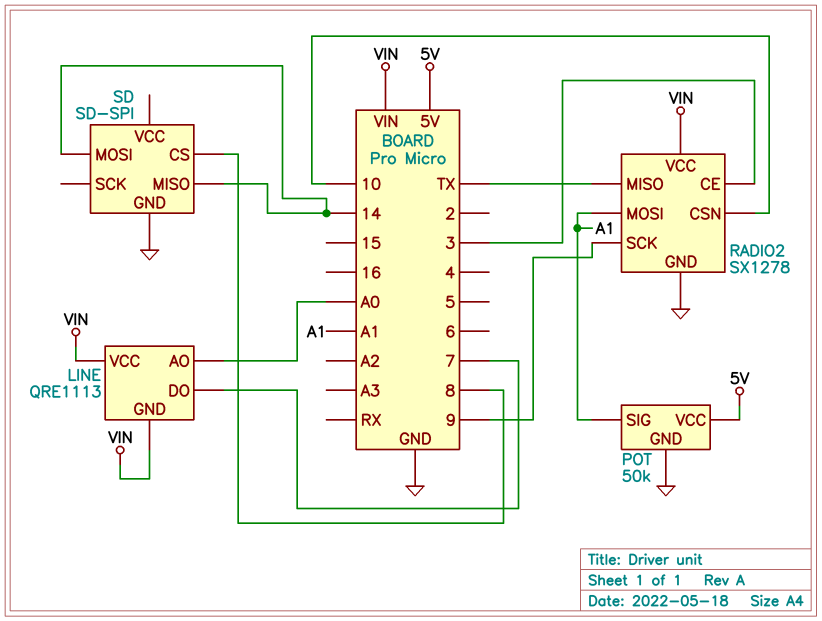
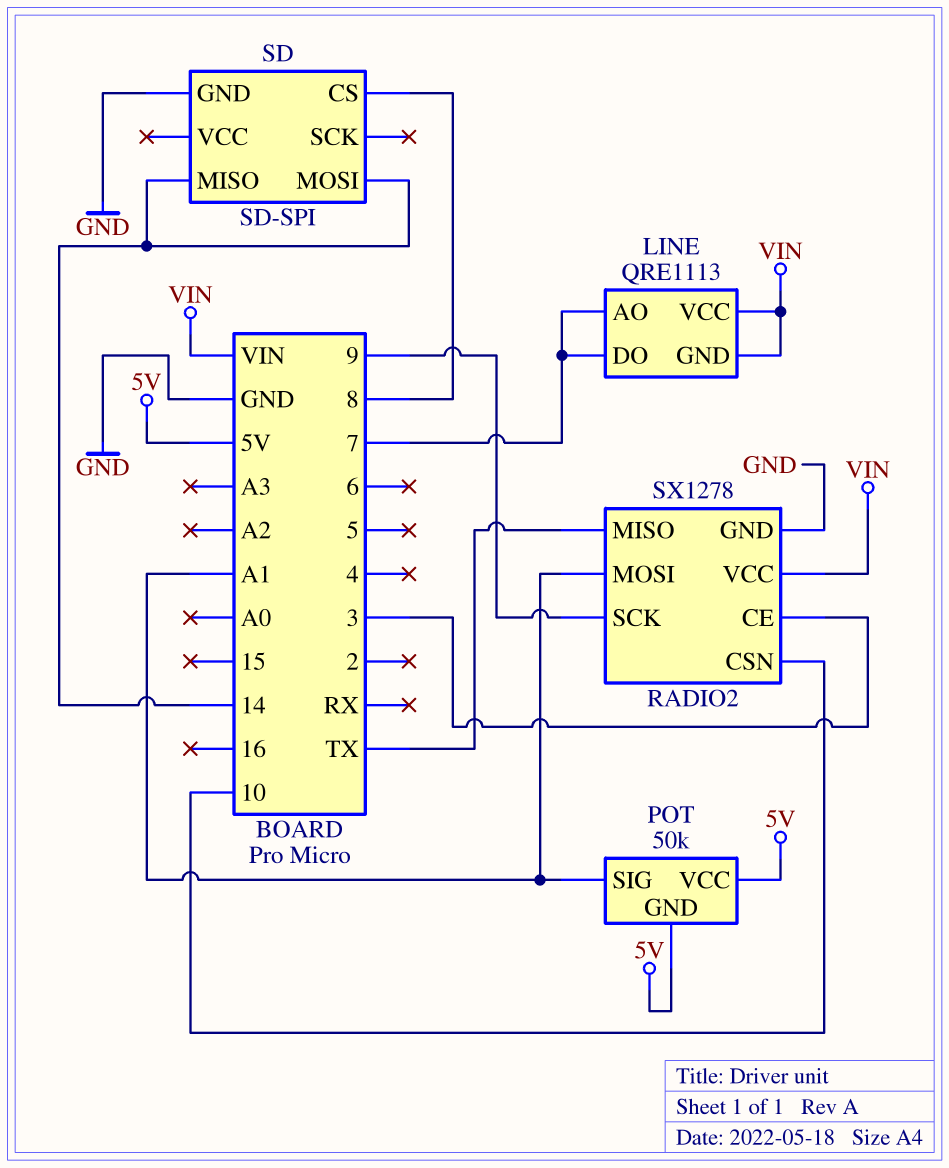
LINE pin AO: A0 -> 7
POT pin GND: GND -> 5V

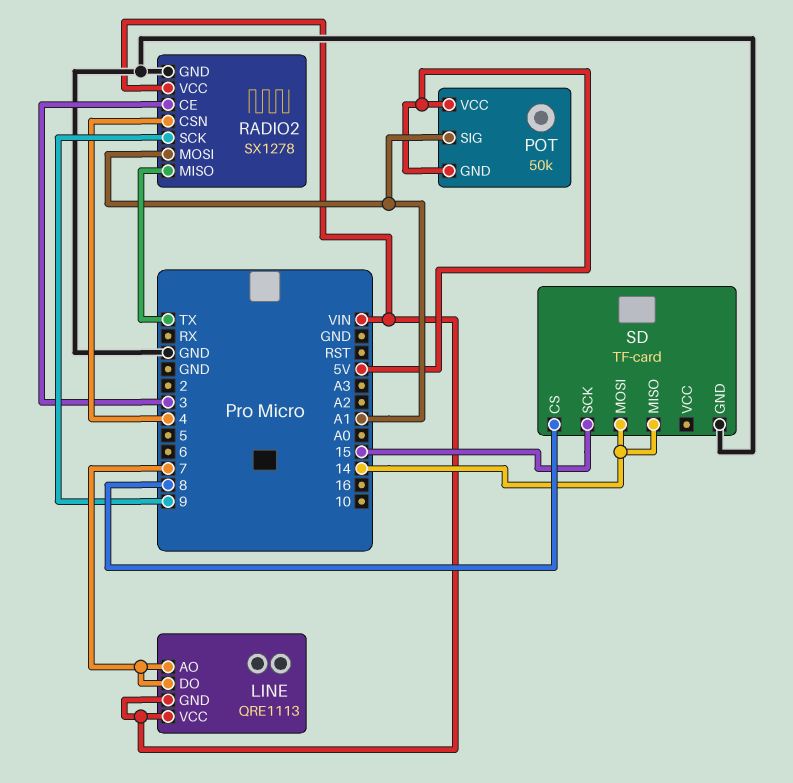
RADIO2 pin CSN: 10 -> 4
SD: SD-SPI -> TF-card
SD pin SCK: none -> 15

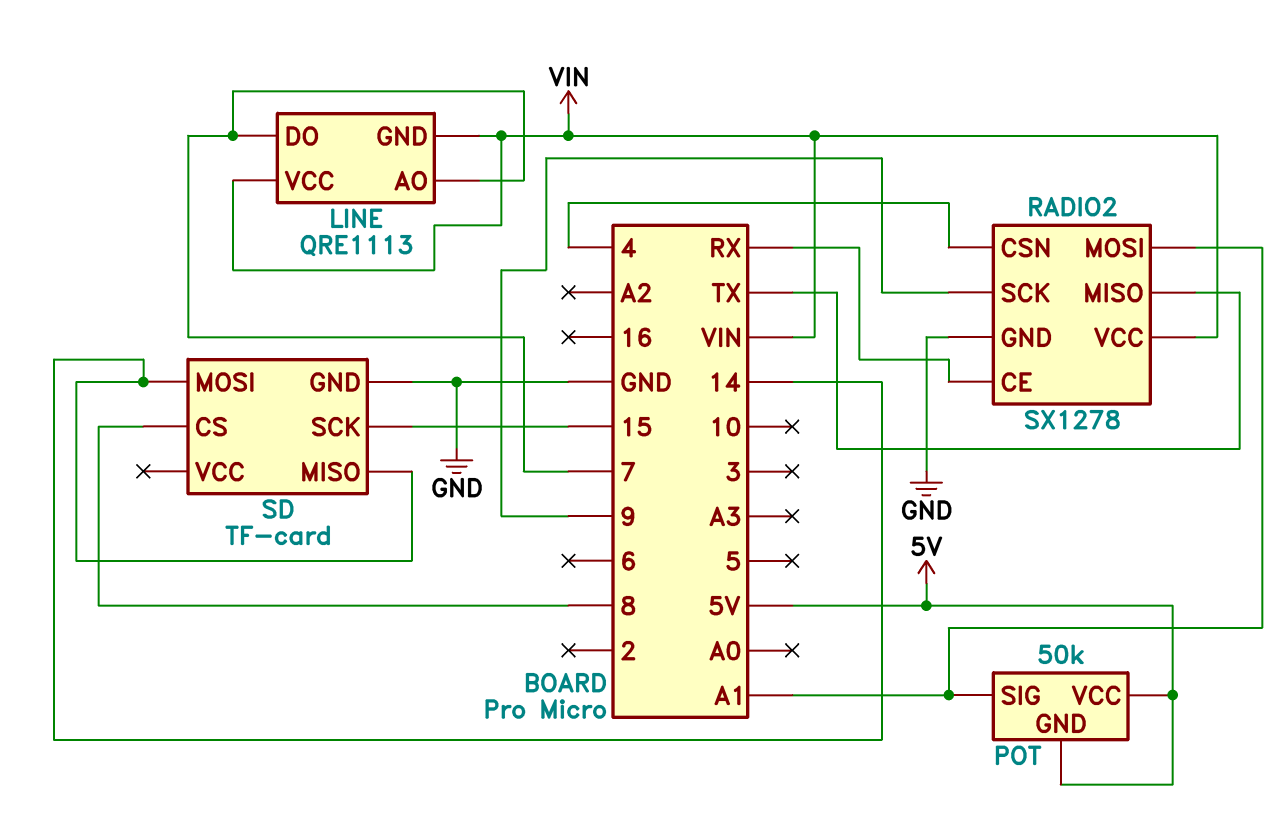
RADIO2 pin CE: 3 -> RX

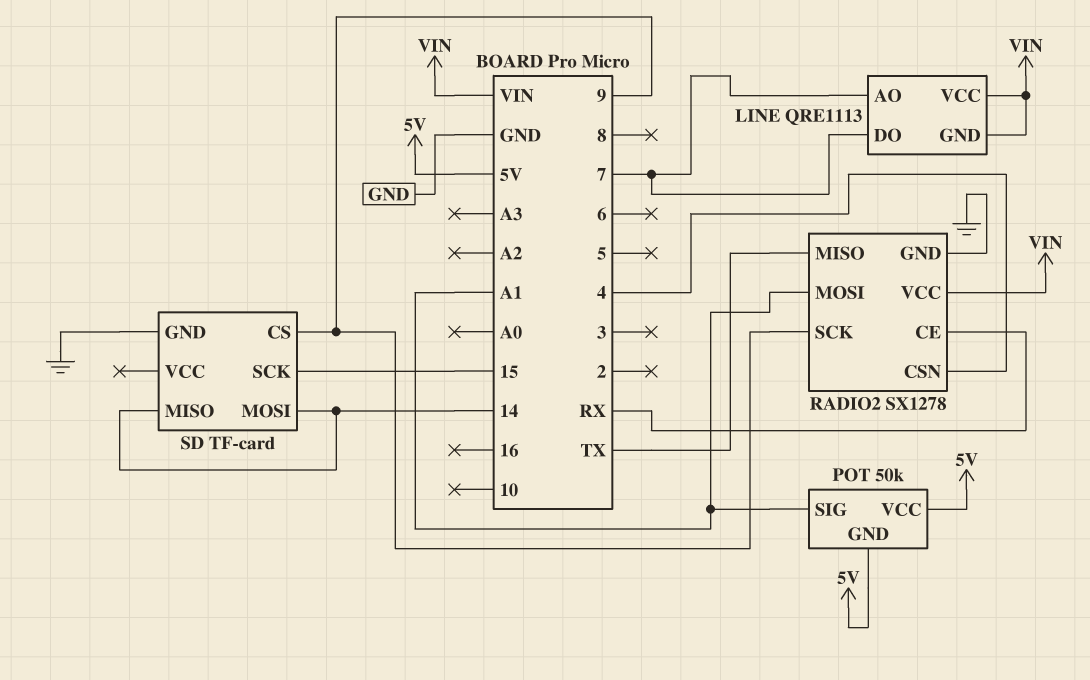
SD pin CS: 8 -> 9

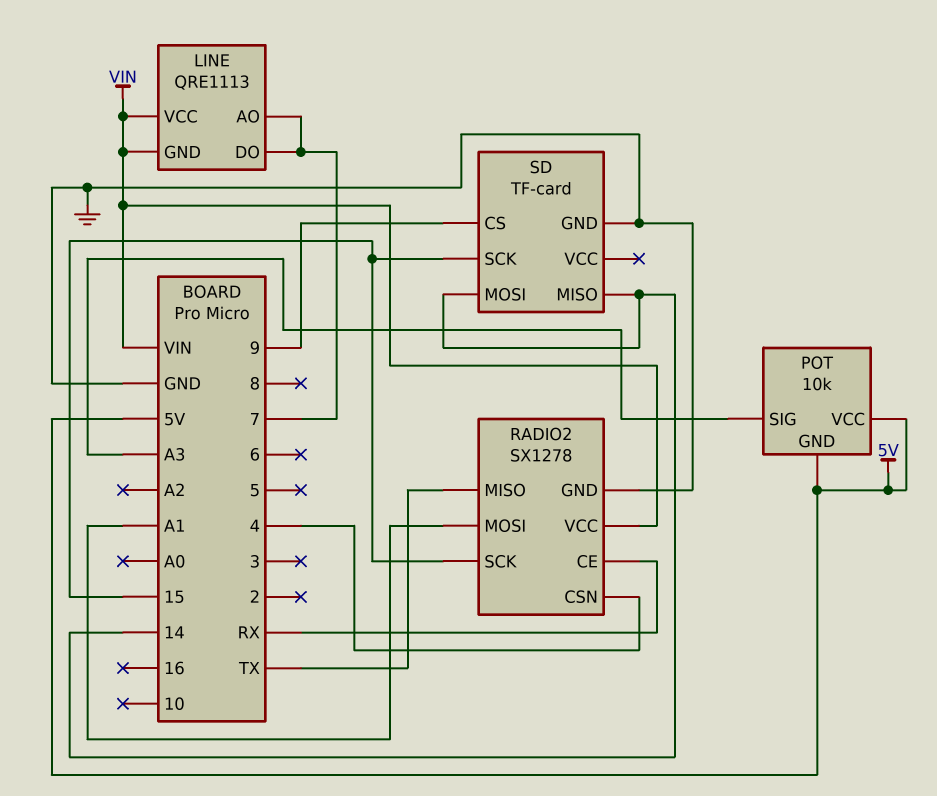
POT: 50k -> 10k
POT pin SIG: A1 -> A3
RADIO2 pin SCK: 9 -> 15

